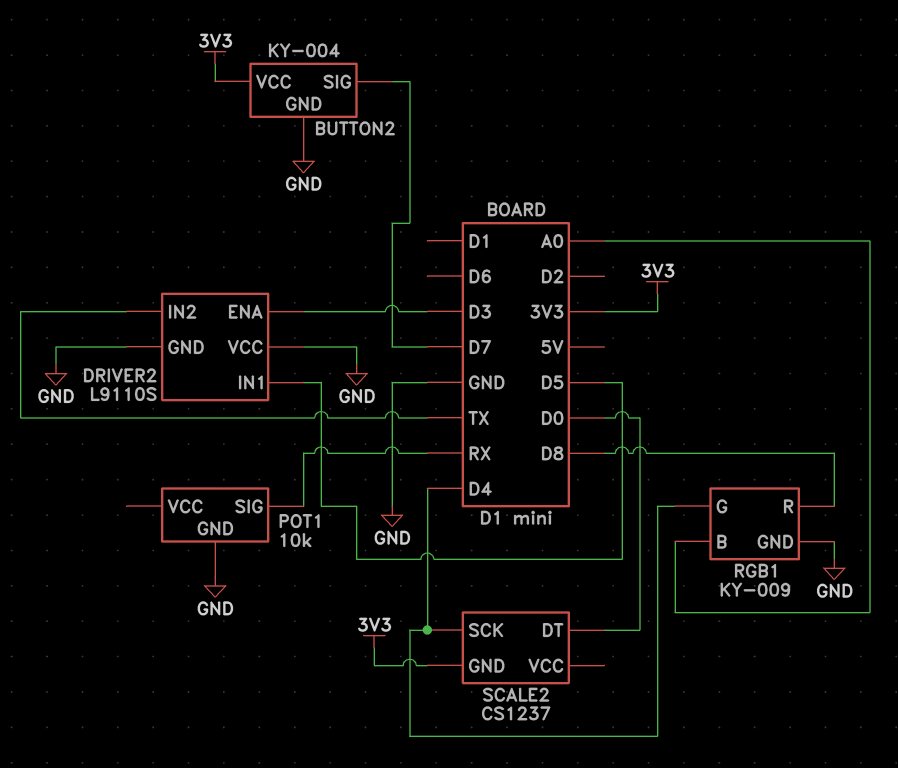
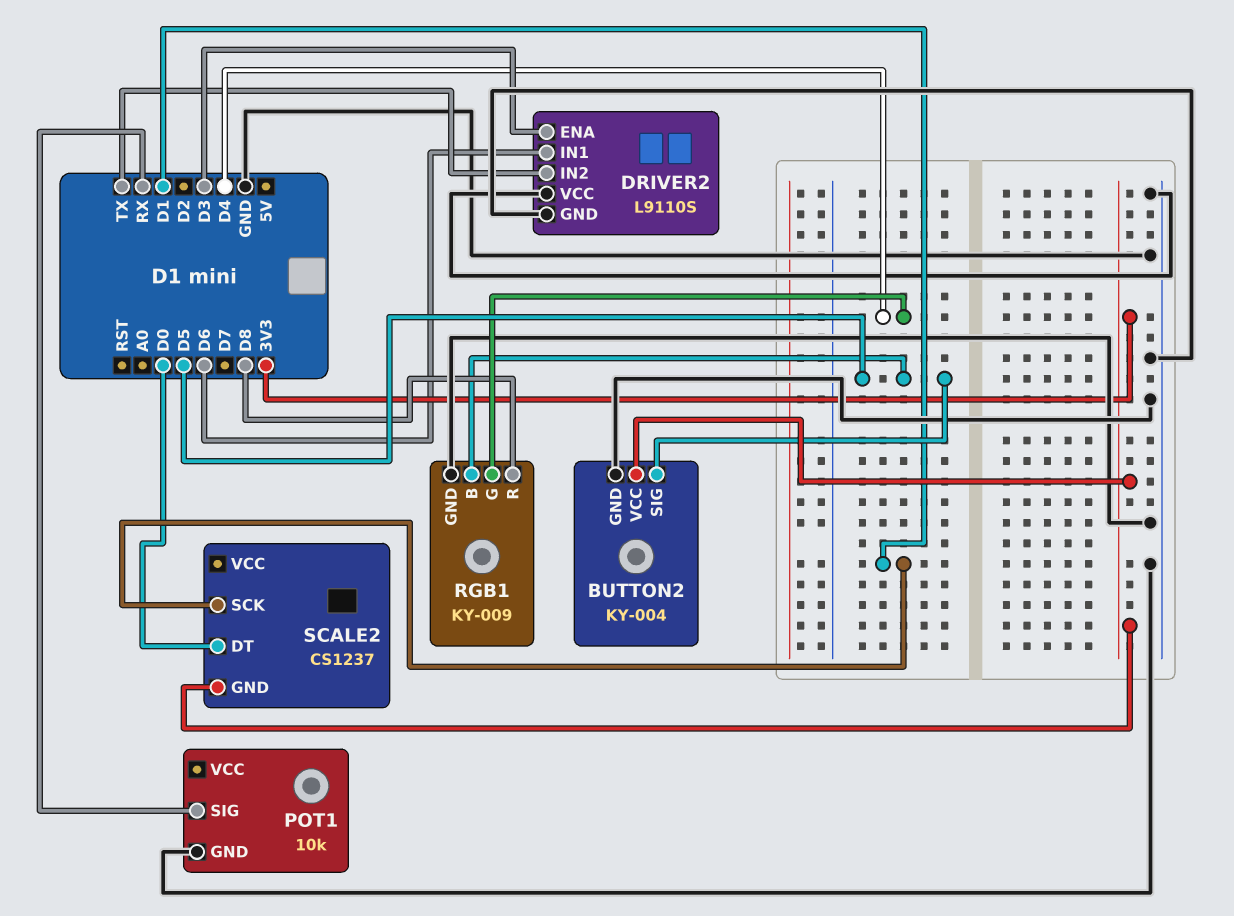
BUTTON2 pin SIG: D7 -> D5
DRIVER2 pin IN1: D5 -> D6
RGB1 pin B: A0 -> D5
SCALE2 pin SCK: D4 -> D1

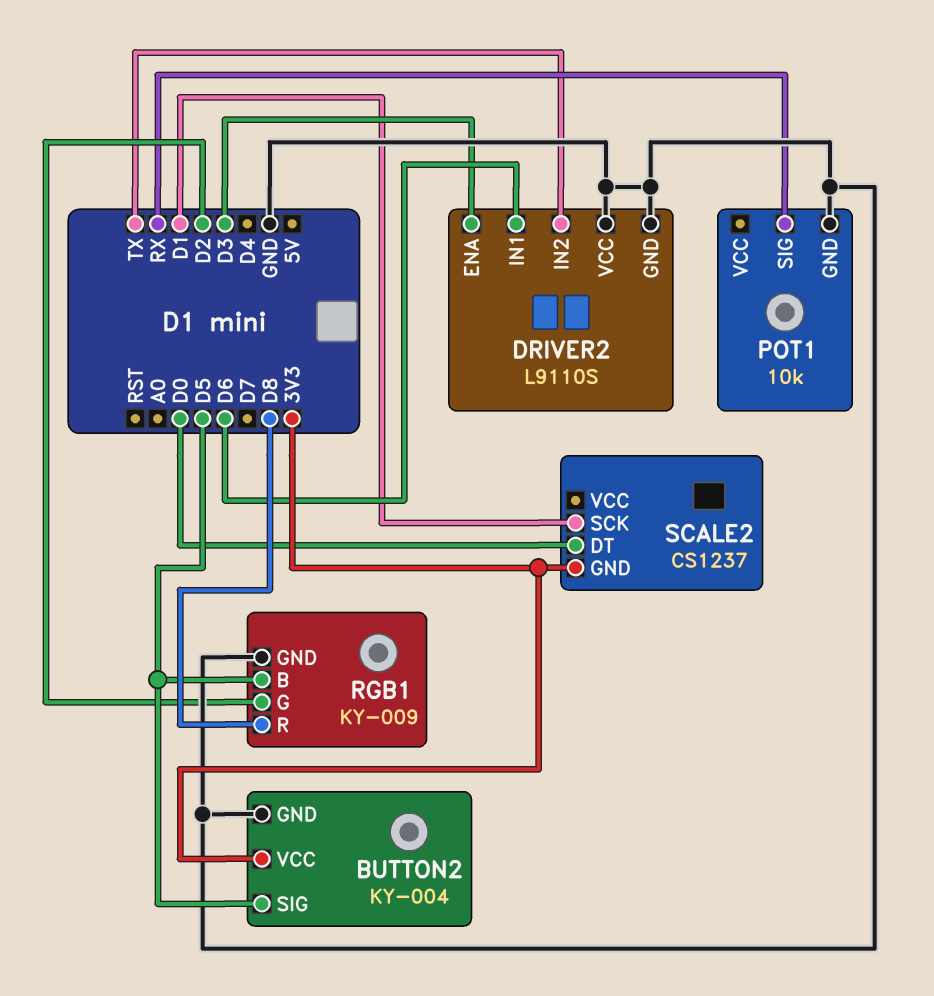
RGB1 pin G: D4 -> D2

